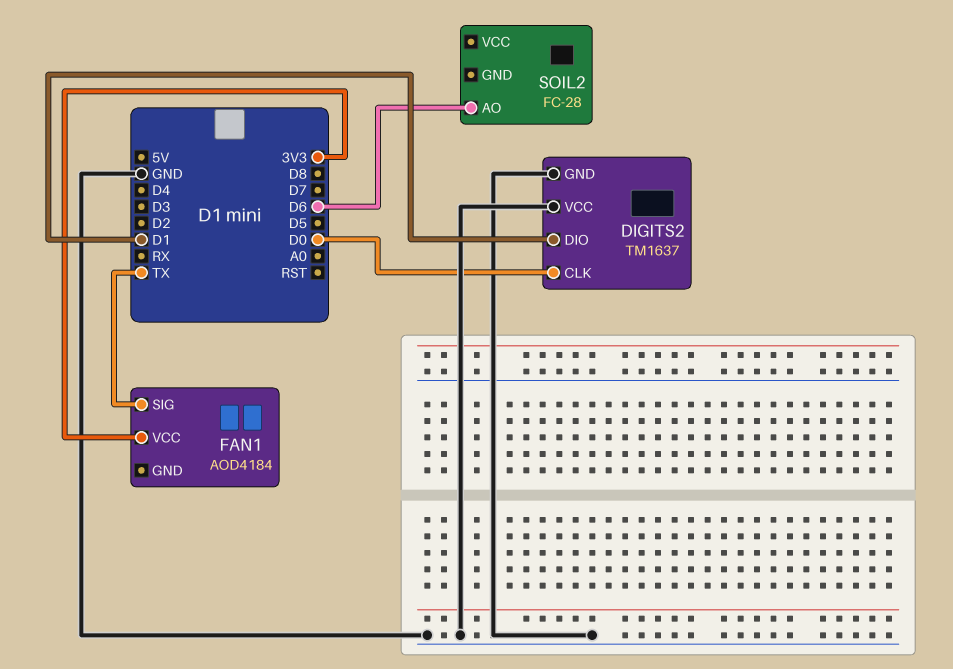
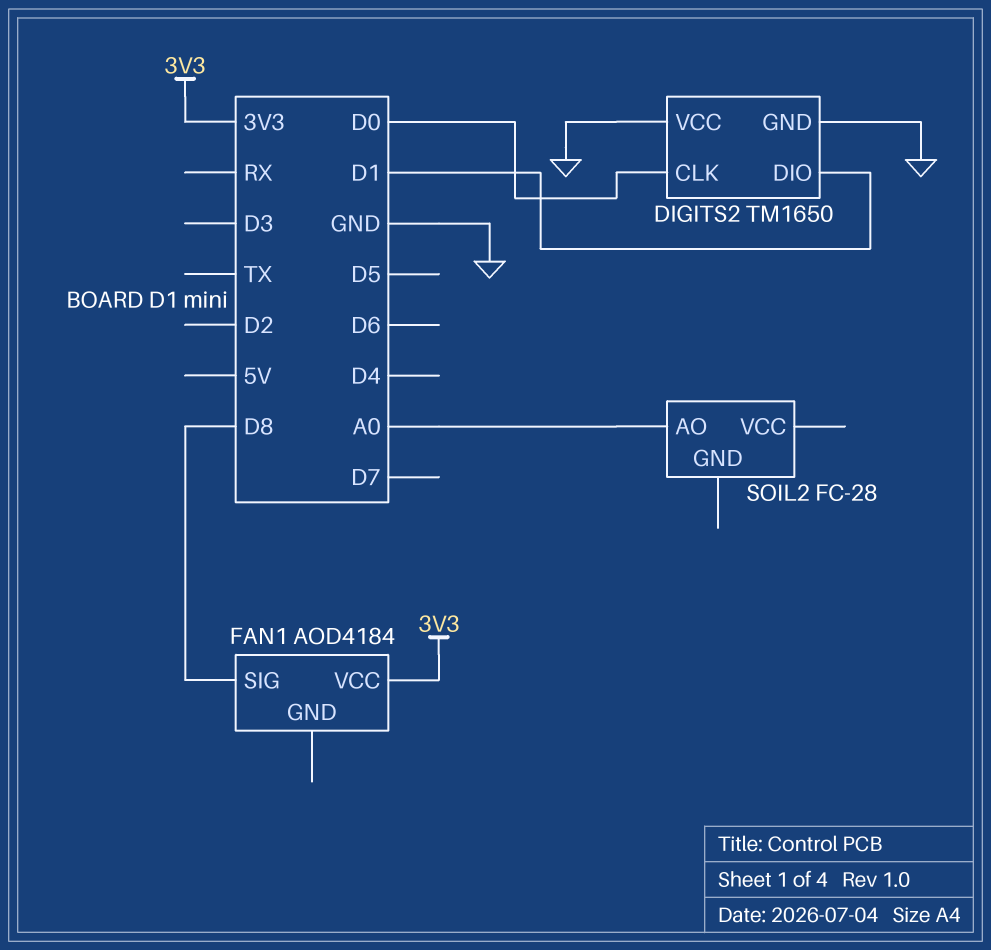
DIGITS2: TM1637 -> TM1650
FAN1 pin SIG: TX -> D8
SOIL2 pin AO: D6 -> A0

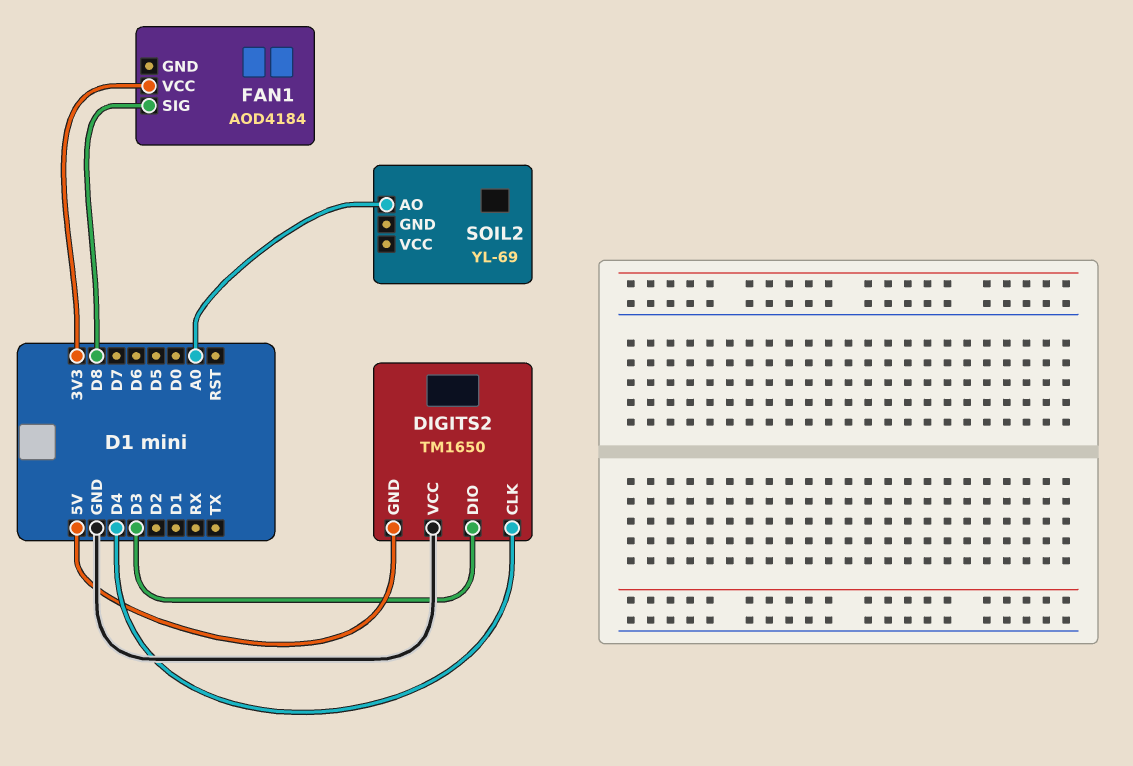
DIGITS2 pin CLK: D0 -> D4
DIGITS2 pin DIO: D1 -> D3
DIGITS2 pin GND: GND -> 5V
SOIL2: FC-28 -> YL-69

